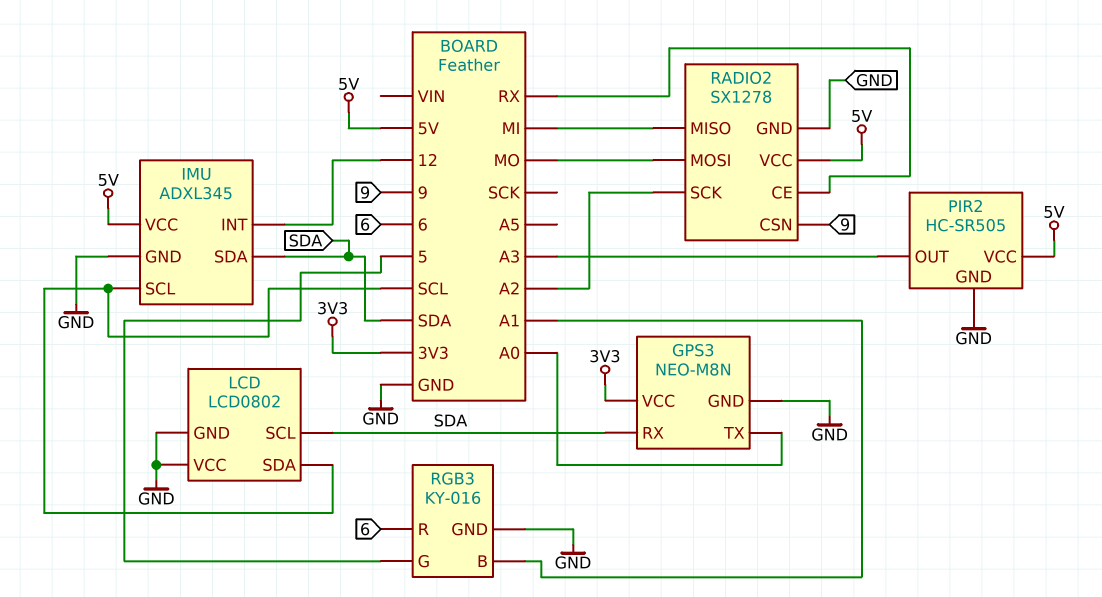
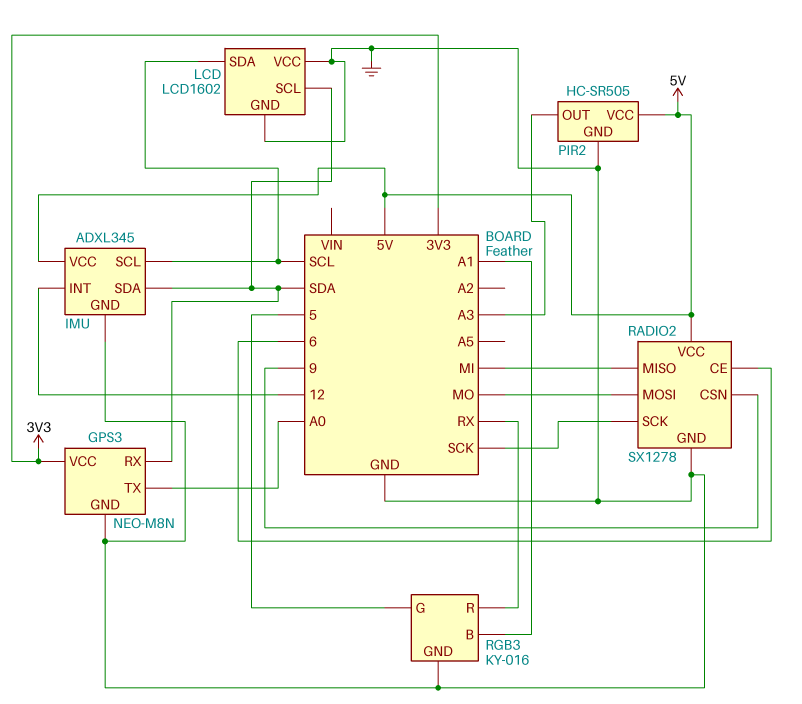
LCD: LCD0802 -> LCD1602
RADIO2 pin CE: RX -> 6
RADIO2 pin SCK: A2 -> SCK
RGB3 pin R: 6 -> RX

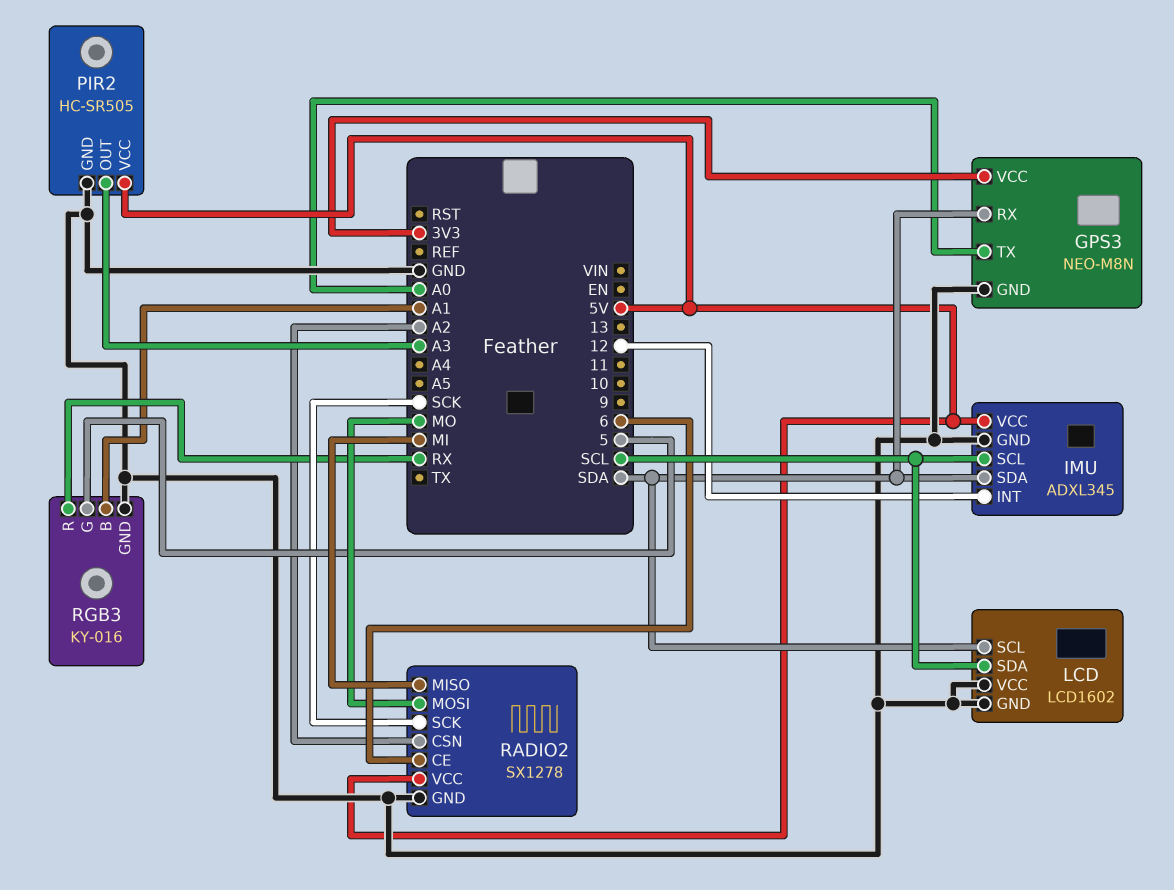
RADIO2 pin CSN: 9 -> A2

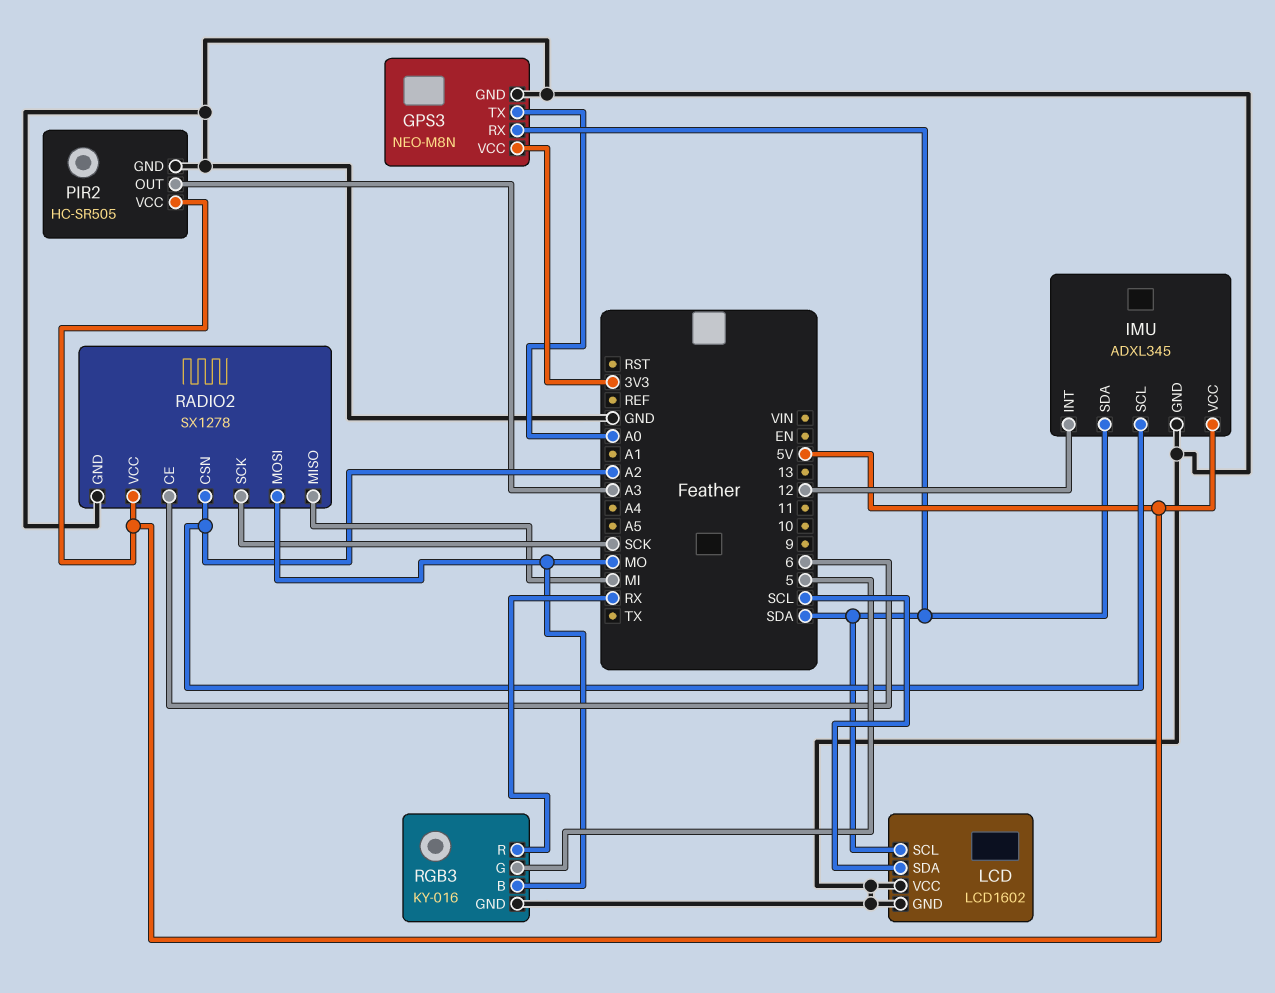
IMU pin SCL: SCL -> A2
RGB3 pin B: A1 -> MO

